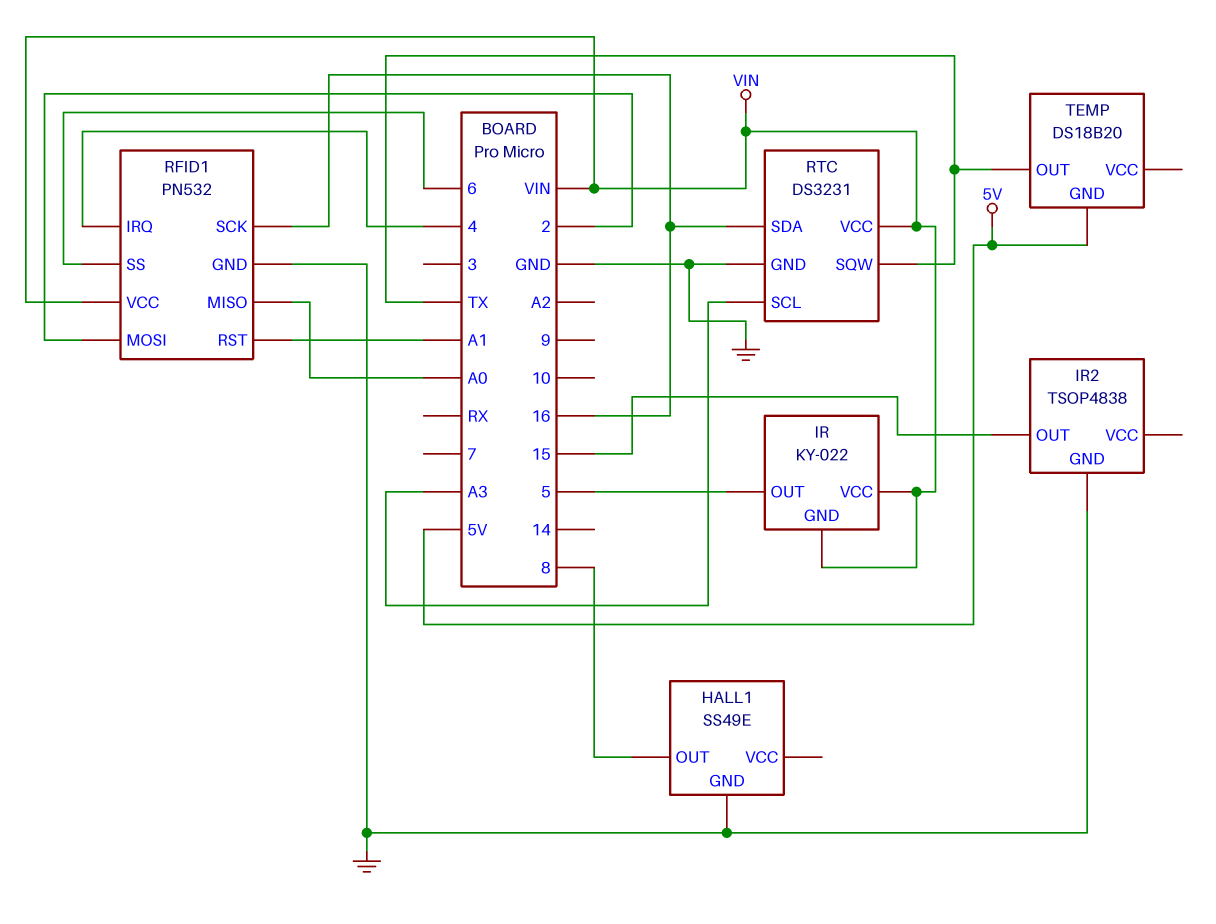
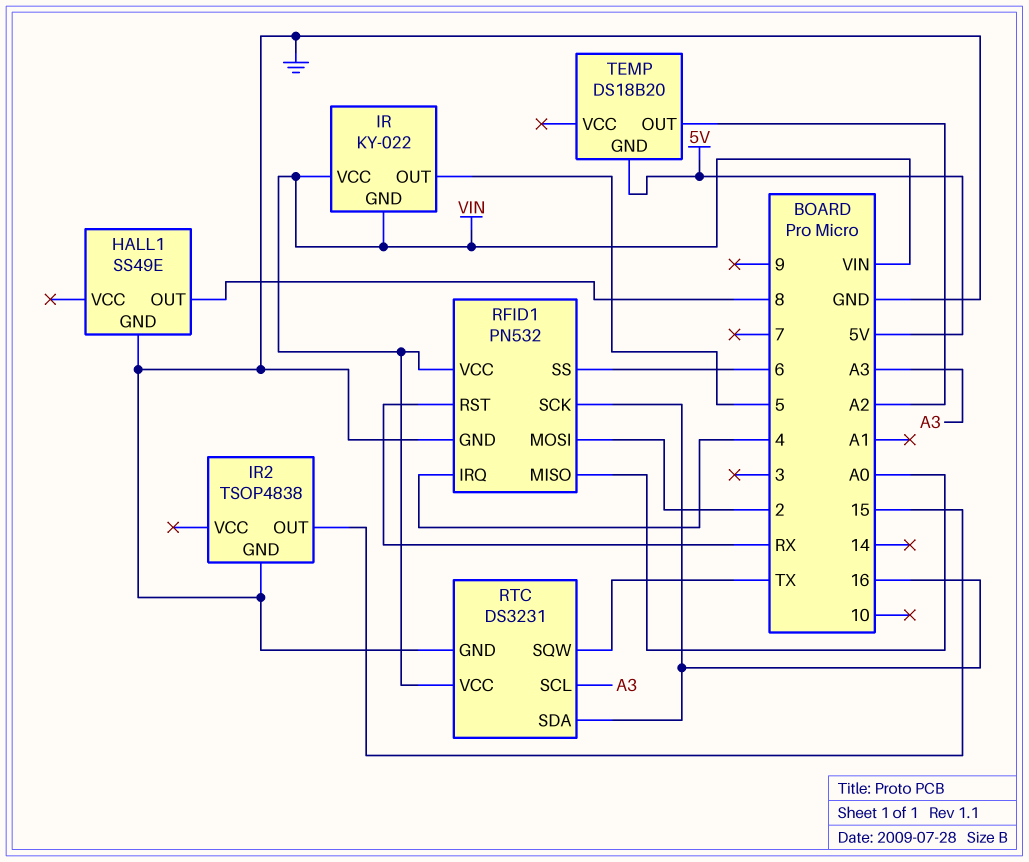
RFID1 pin RST: A1 -> RX
TEMP pin OUT: TX -> A2

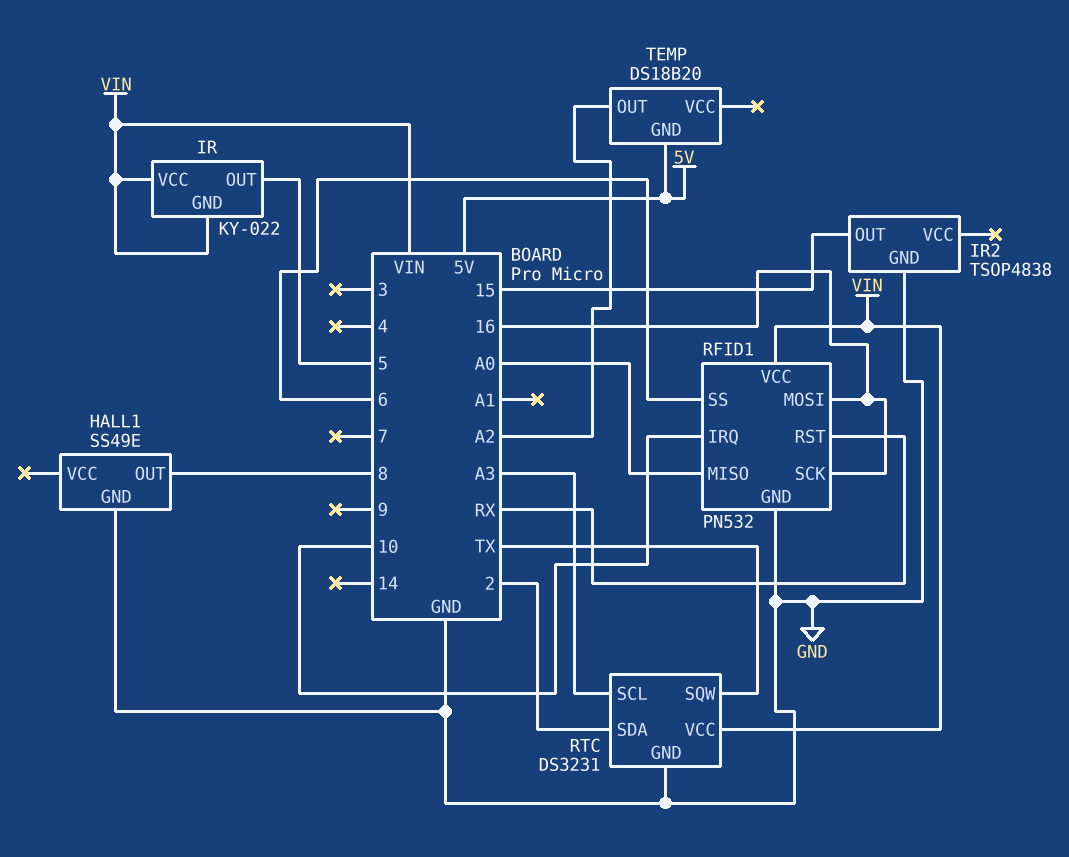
RFID1 pin IRQ: 4 -> 10
RFID1 pin MOSI: 2 -> 16
RTC pin SDA: 16 -> 2

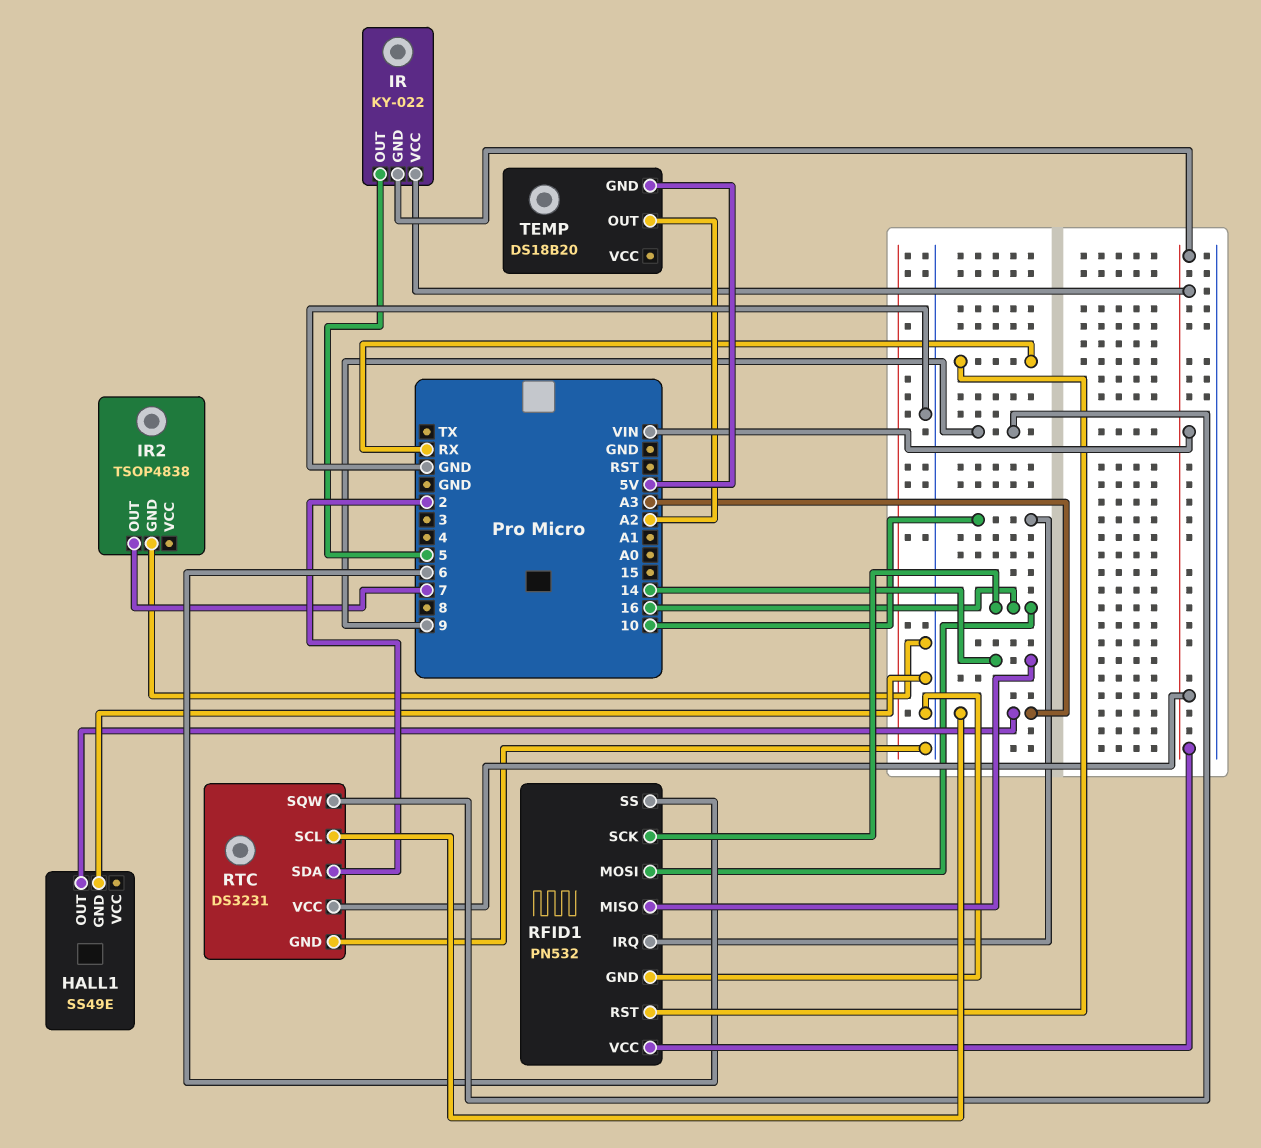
HALL1 pin OUT: 8 -> A3
IR2 pin OUT: 15 -> 7
RFID1 pin MISO: A0 -> 14
RTC pin SQW: TX -> 9

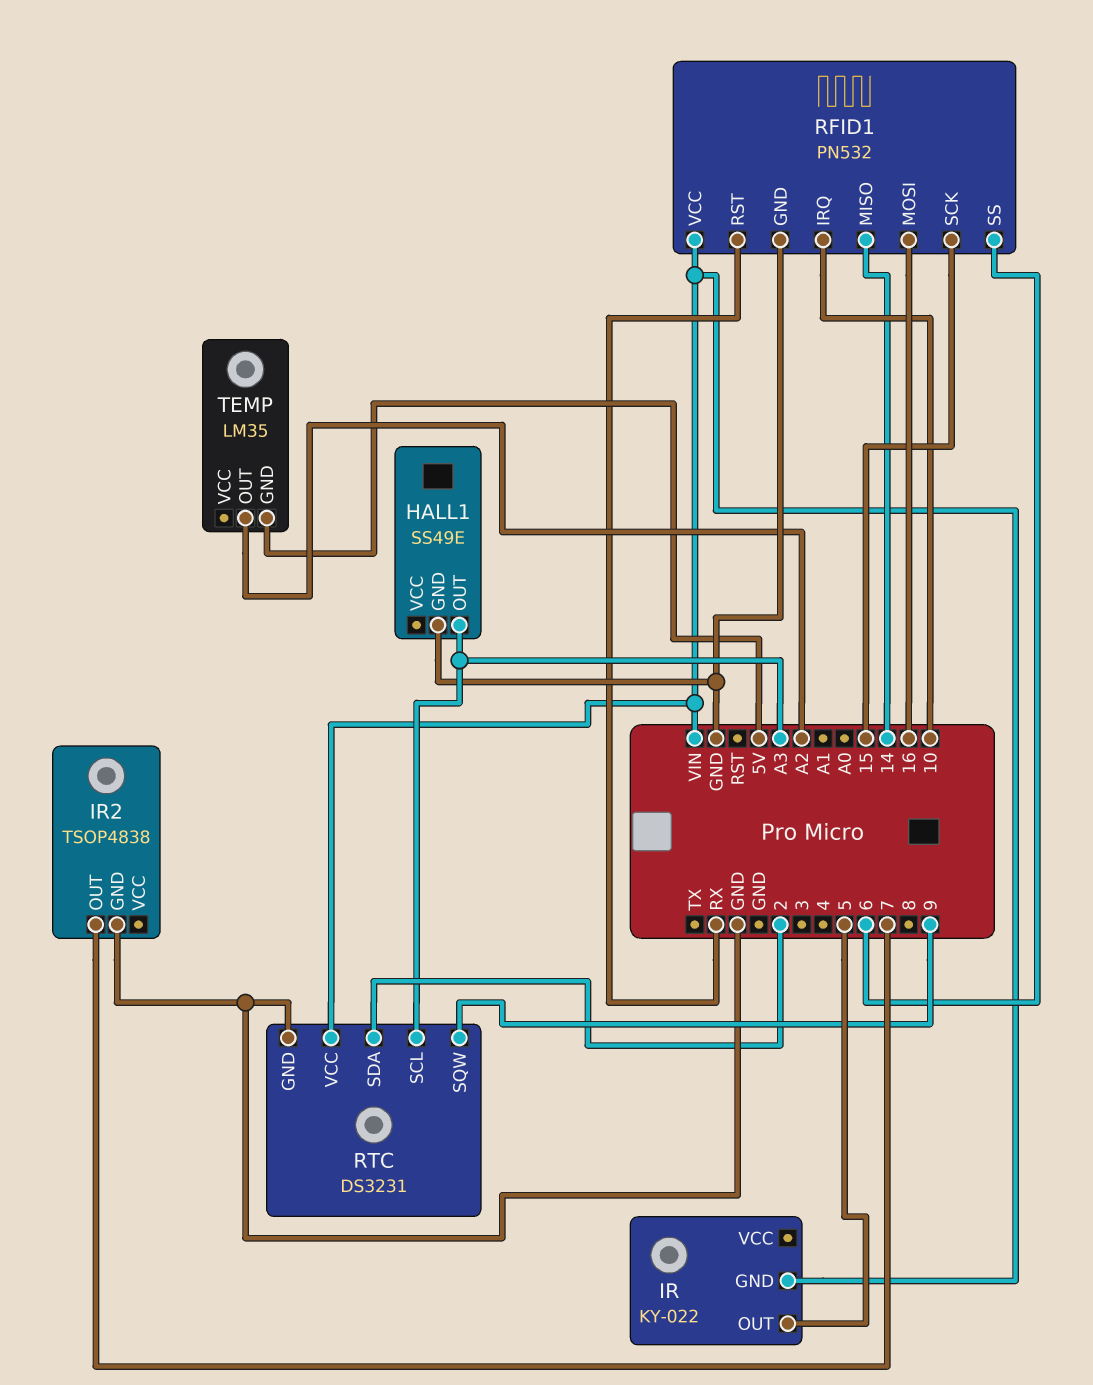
IR pin VCC: VIN -> none
RFID1 pin SCK: 16 -> 15
TEMP: DS18B20 -> LM35

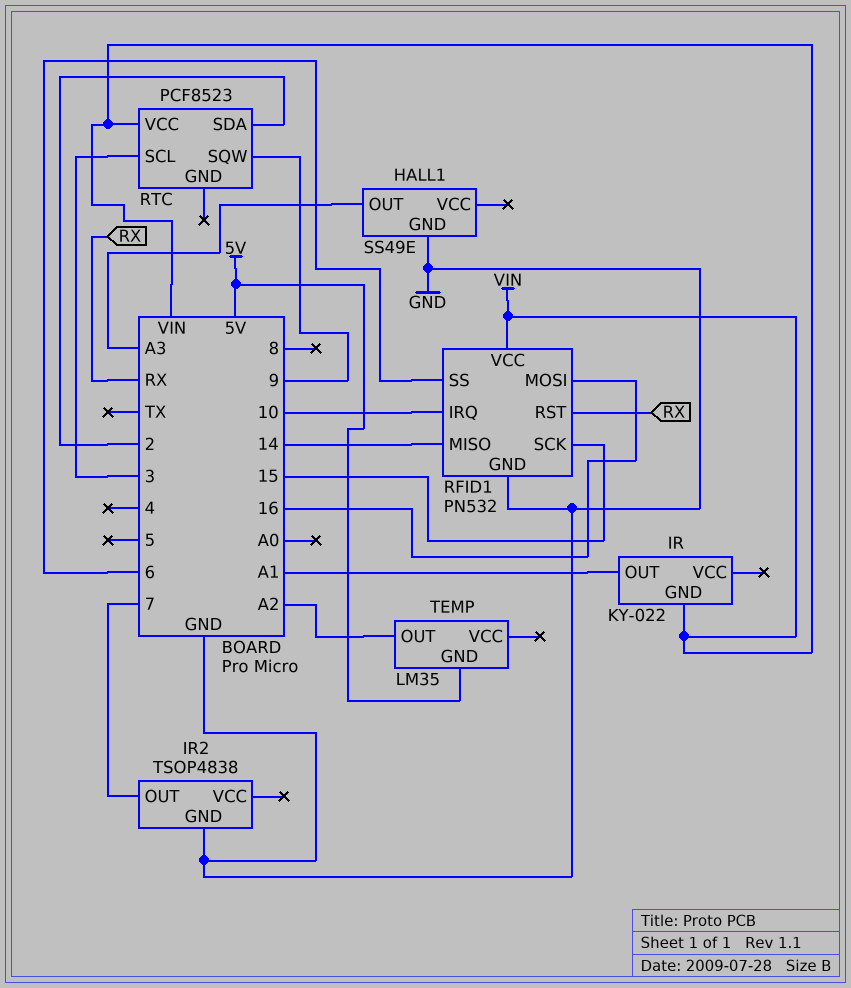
IR pin OUT: 5 -> A1
RTC: DS3231 -> PCF8523
RTC pin GND: GND -> none
RTC pin SCL: A3 -> 3

